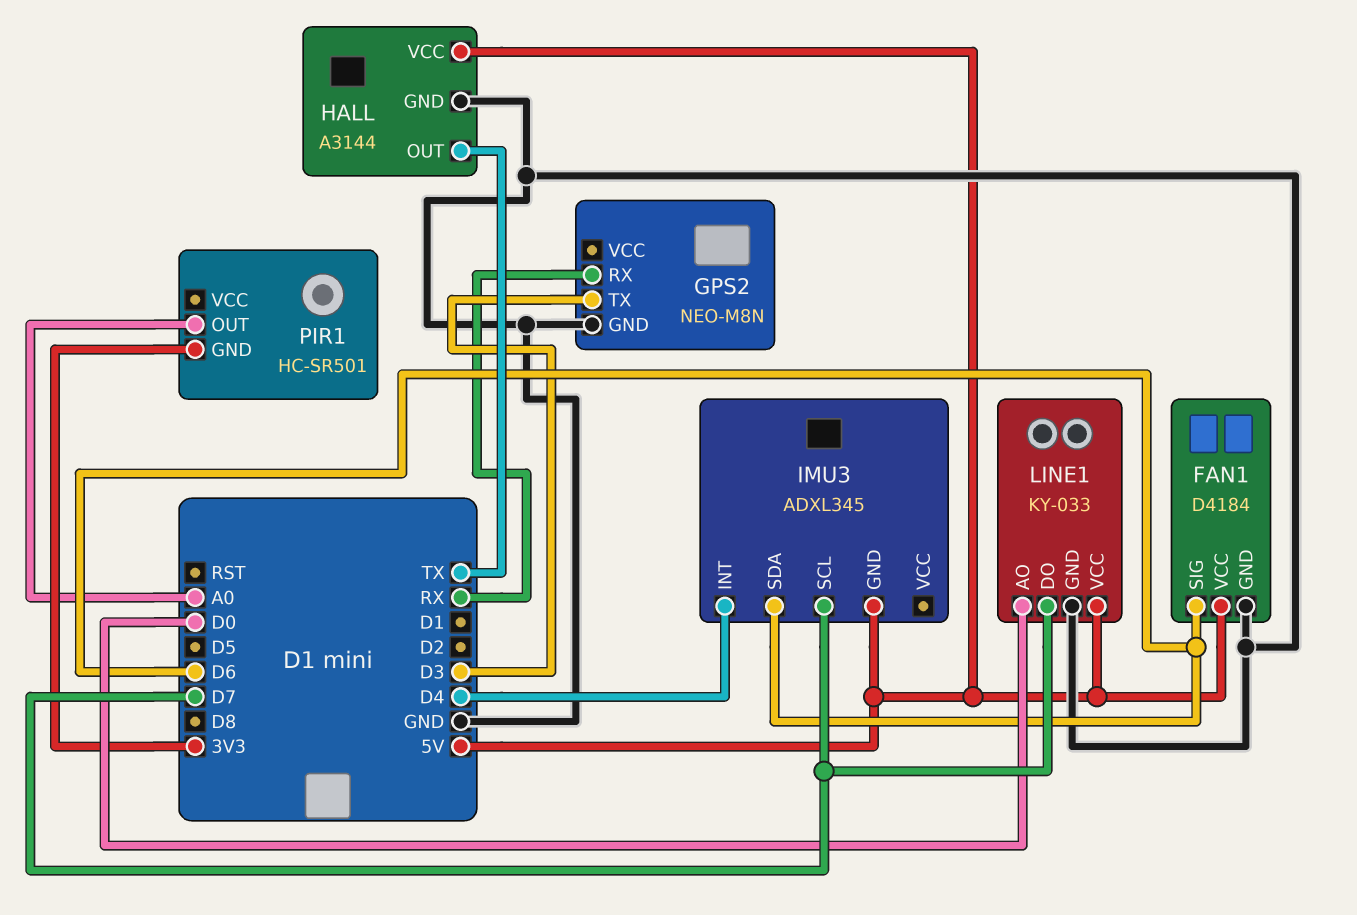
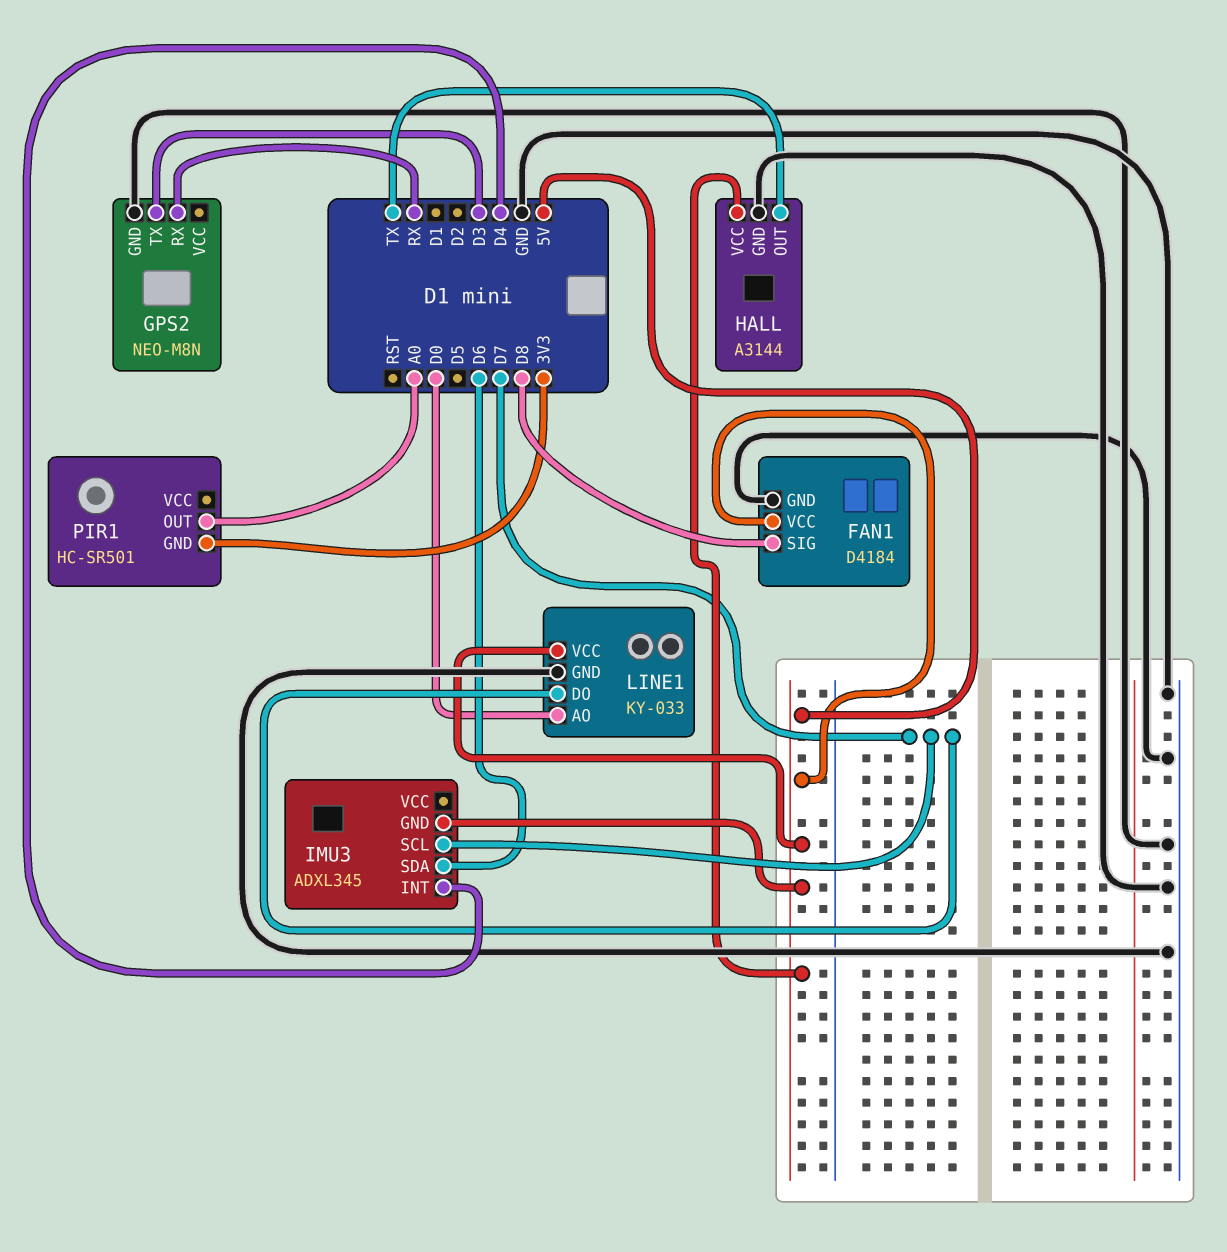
FAN1 pin SIG: D6 -> D8

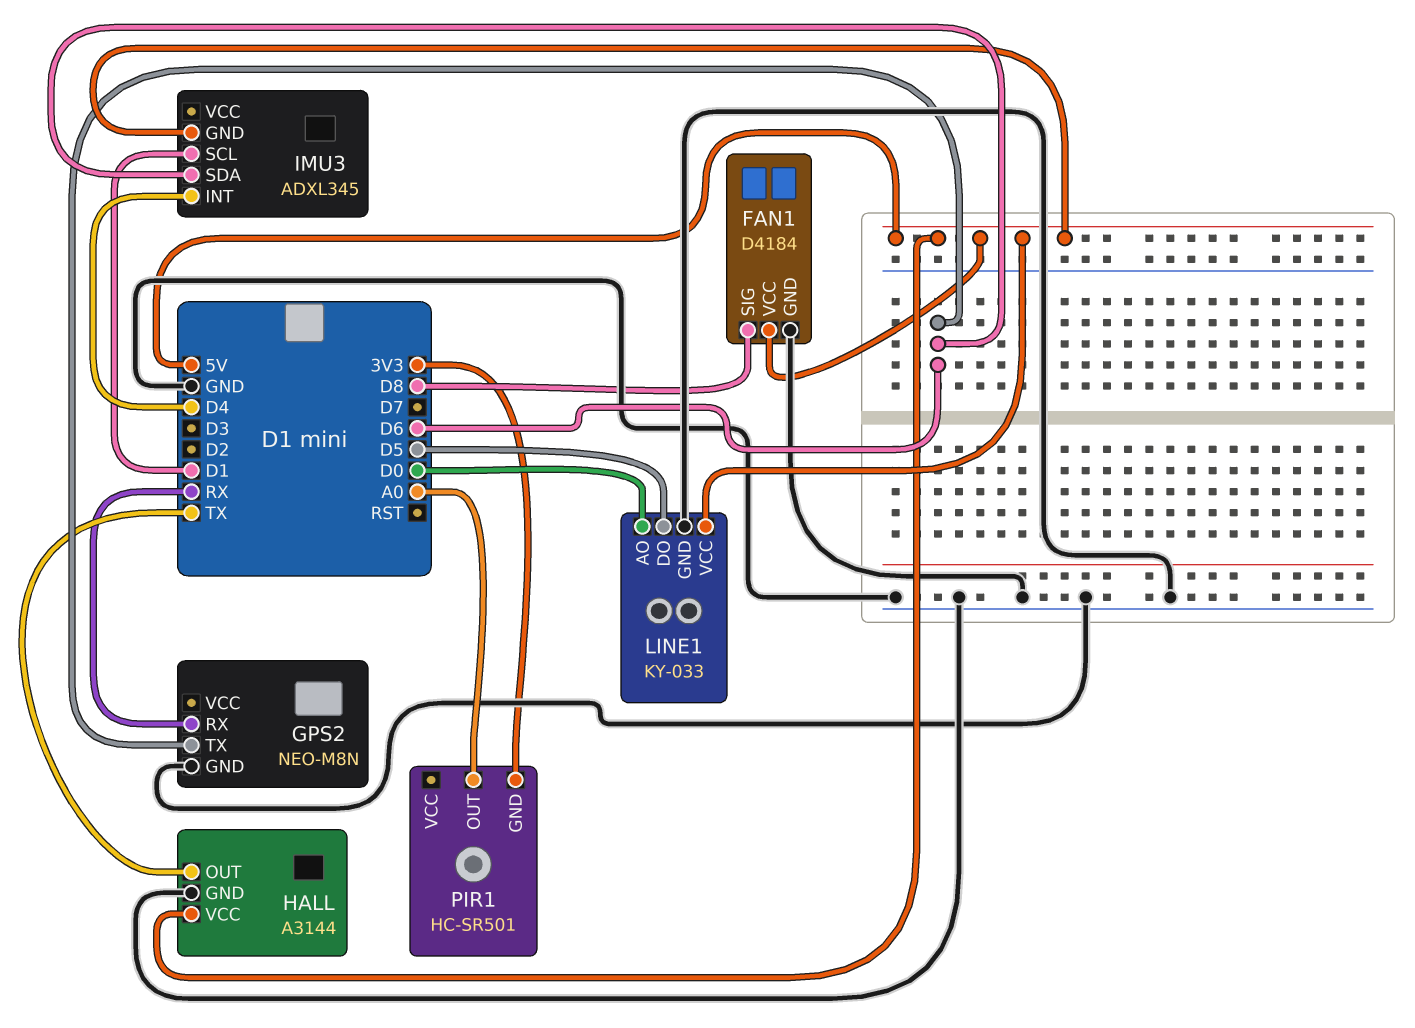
GPS2 pin TX: D3 -> D6
IMU3 pin SCL: D7 -> D1
LINE1 pin DO: D7 -> D5

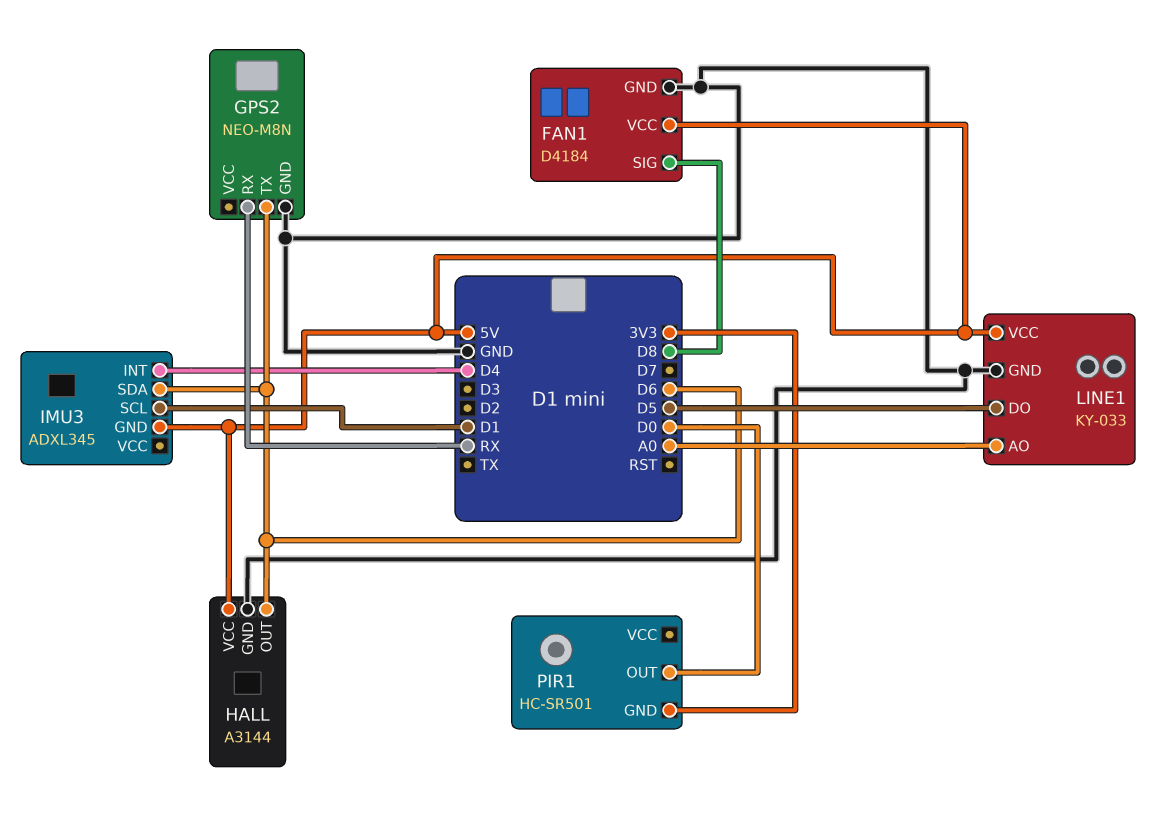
HALL pin OUT: TX -> D6
LINE1 pin AO: D0 -> A0
PIR1 pin OUT: A0 -> D0

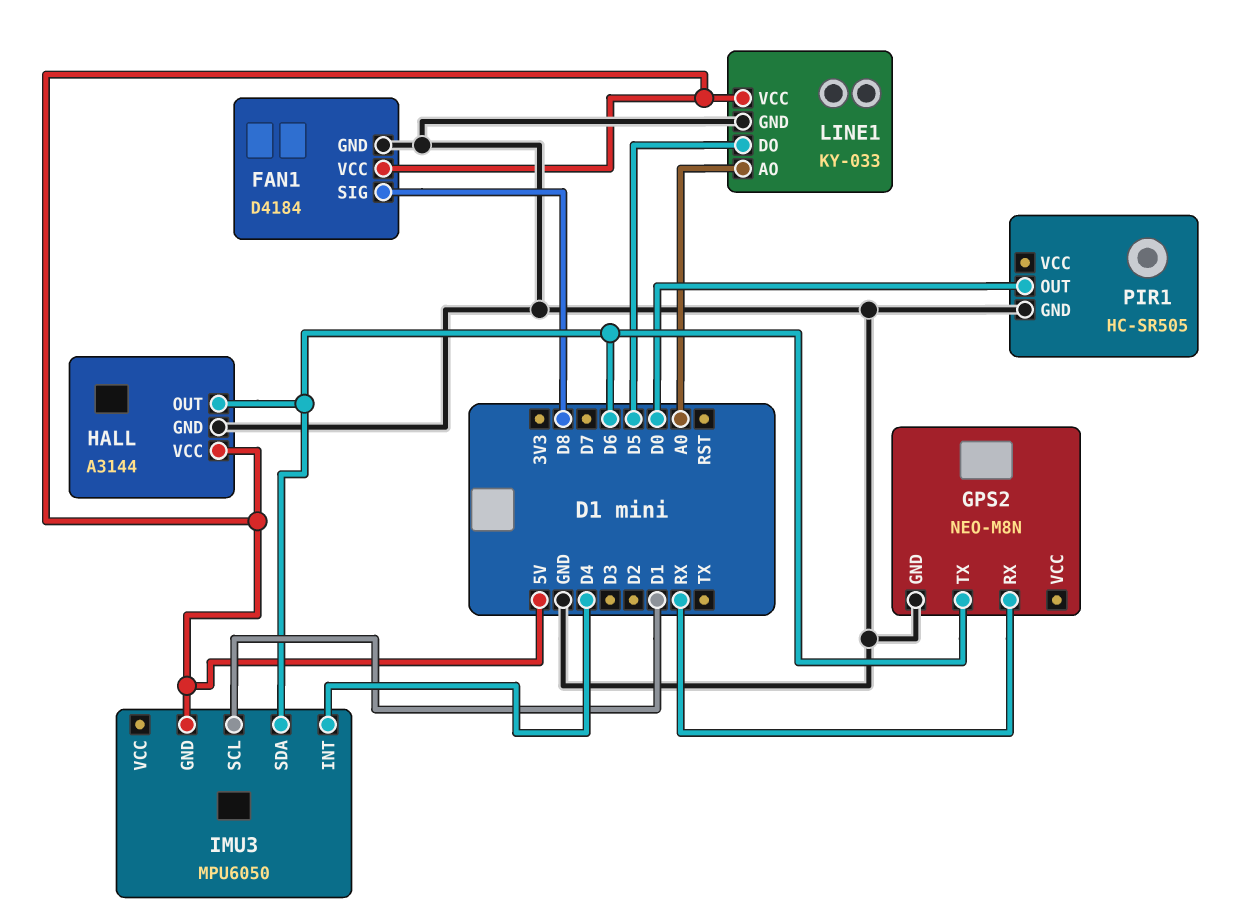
IMU3: ADXL345 -> MPU6050
PIR1: HC-SR501 -> HC-SR505
PIR1 pin GND: 3V3 -> GND

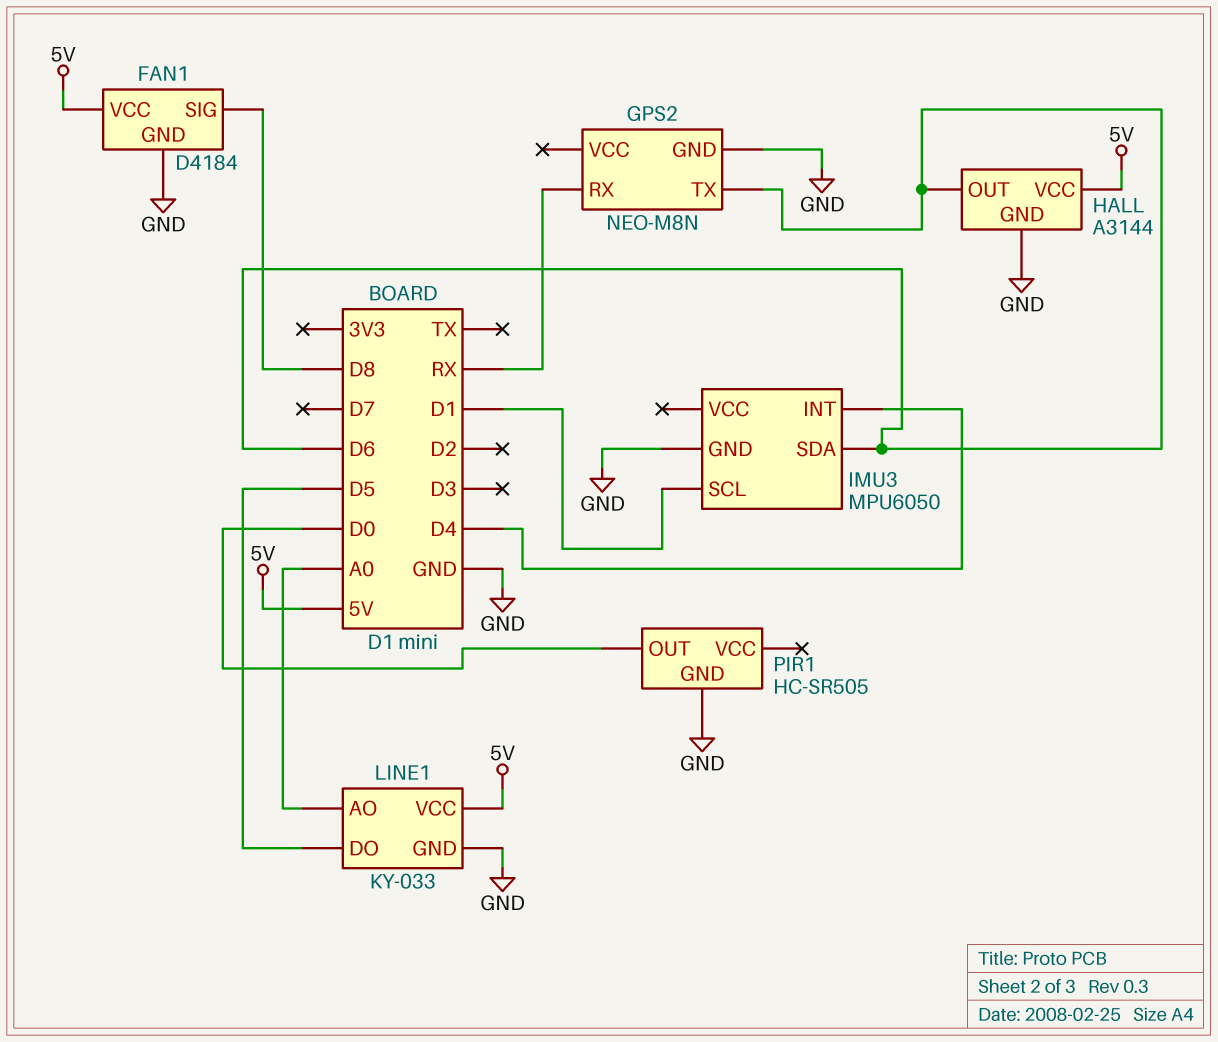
IMU3 pin GND: 5V -> GND

